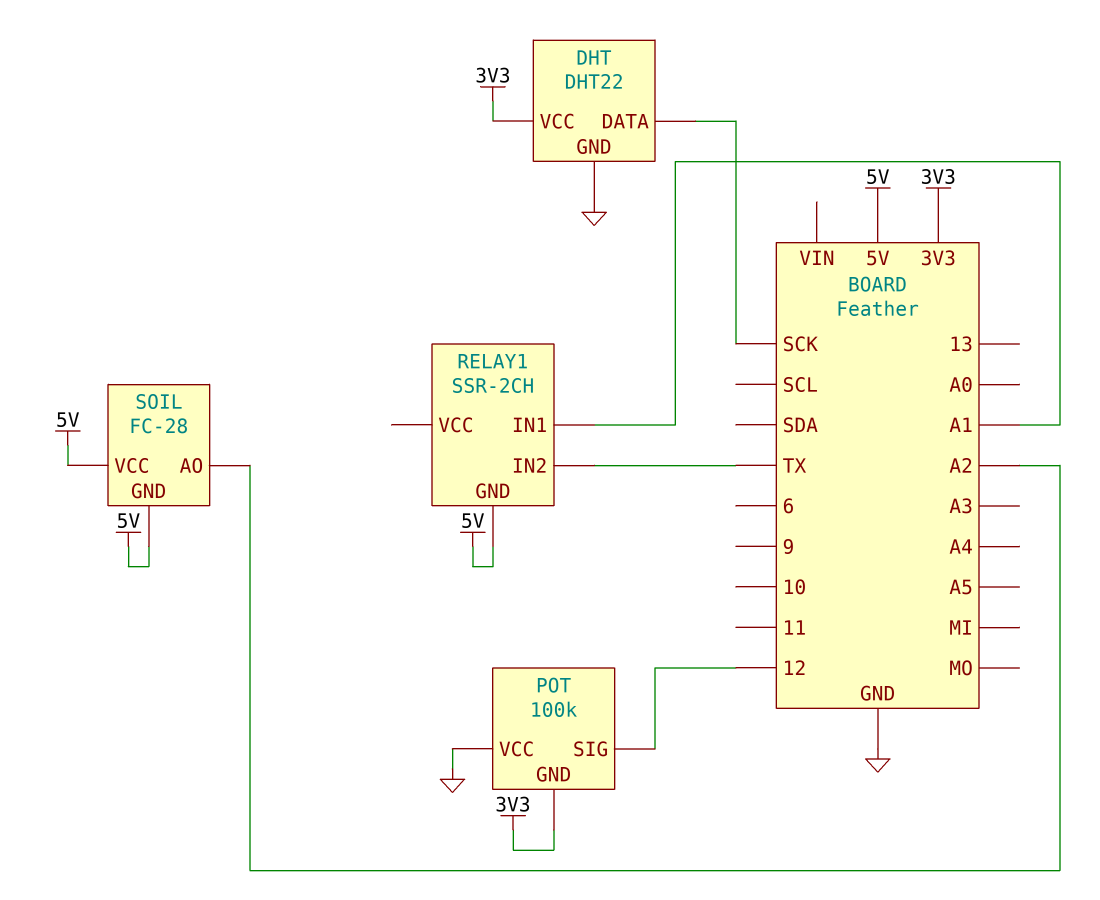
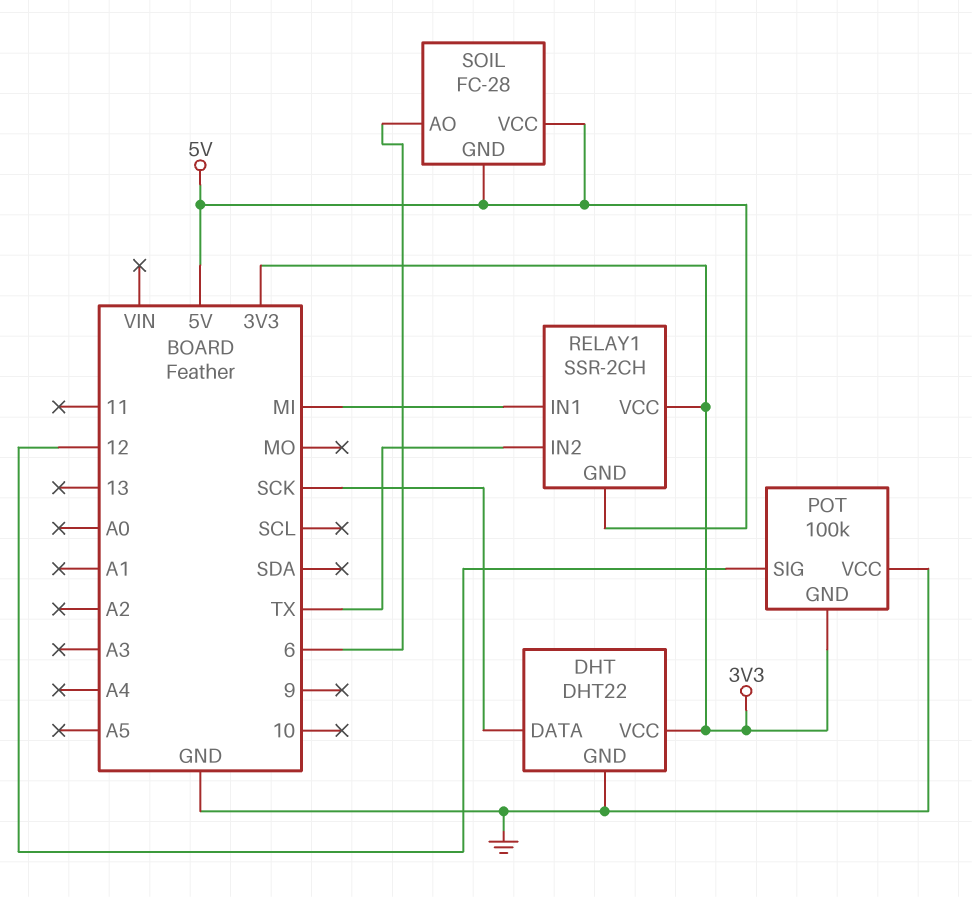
RELAY1 pin IN1: A1 -> MI
RELAY1 pin VCC: none -> 3V3
SOIL pin AO: A2 -> 6

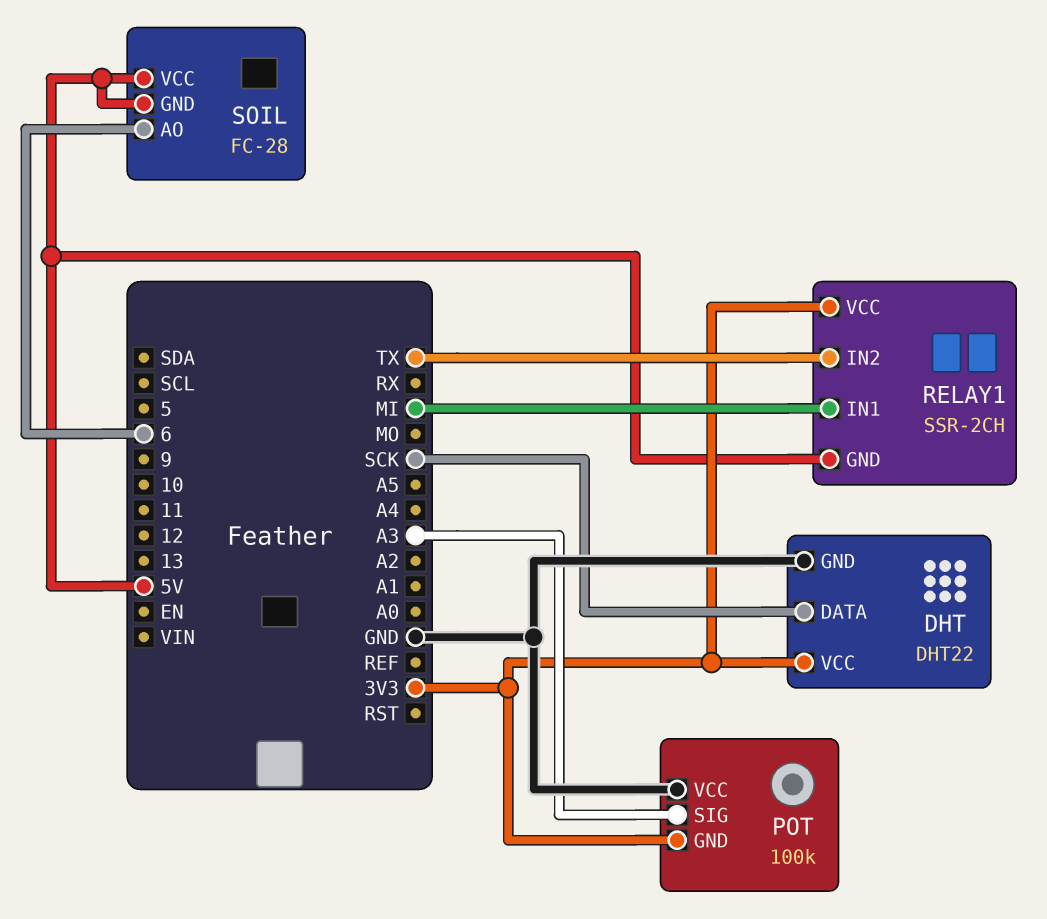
POT pin SIG: 12 -> A3

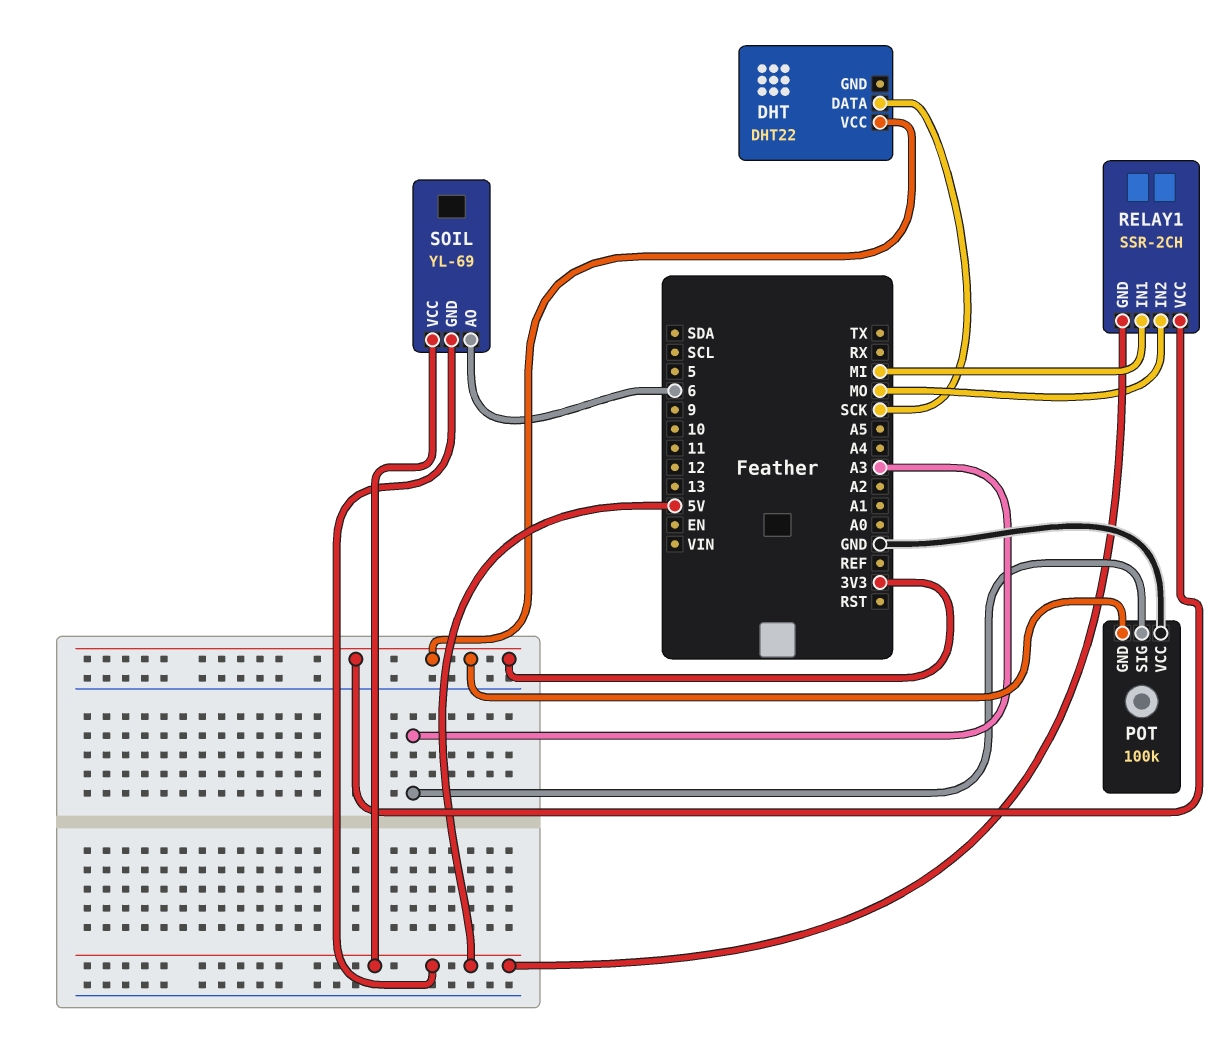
DHT pin GND: GND -> none
RELAY1 pin IN2: TX -> MO
SOIL: FC-28 -> YL-69

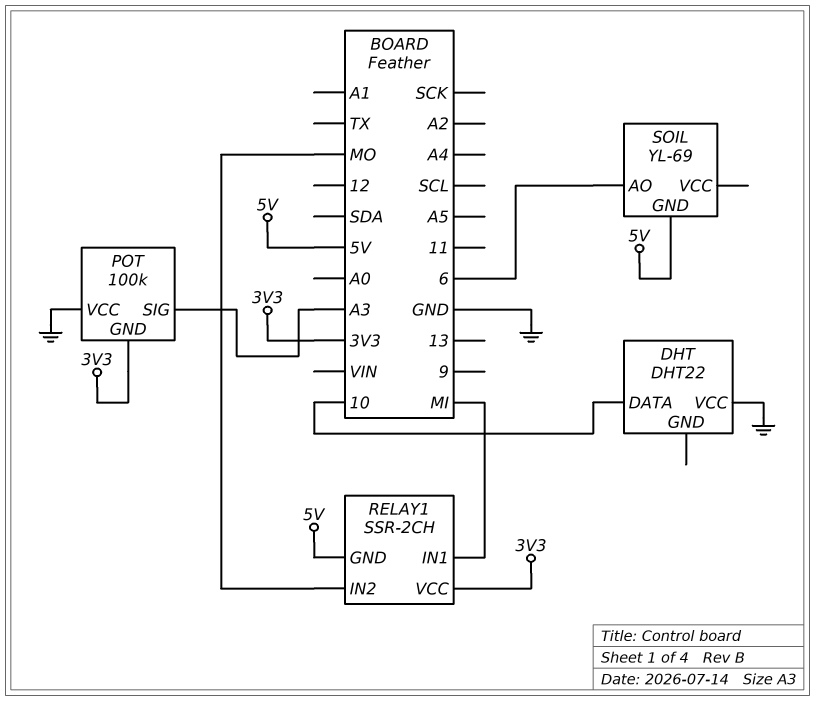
DHT pin DATA: SCK -> 10
DHT pin VCC: 3V3 -> GND
SOIL pin VCC: 5V -> none

